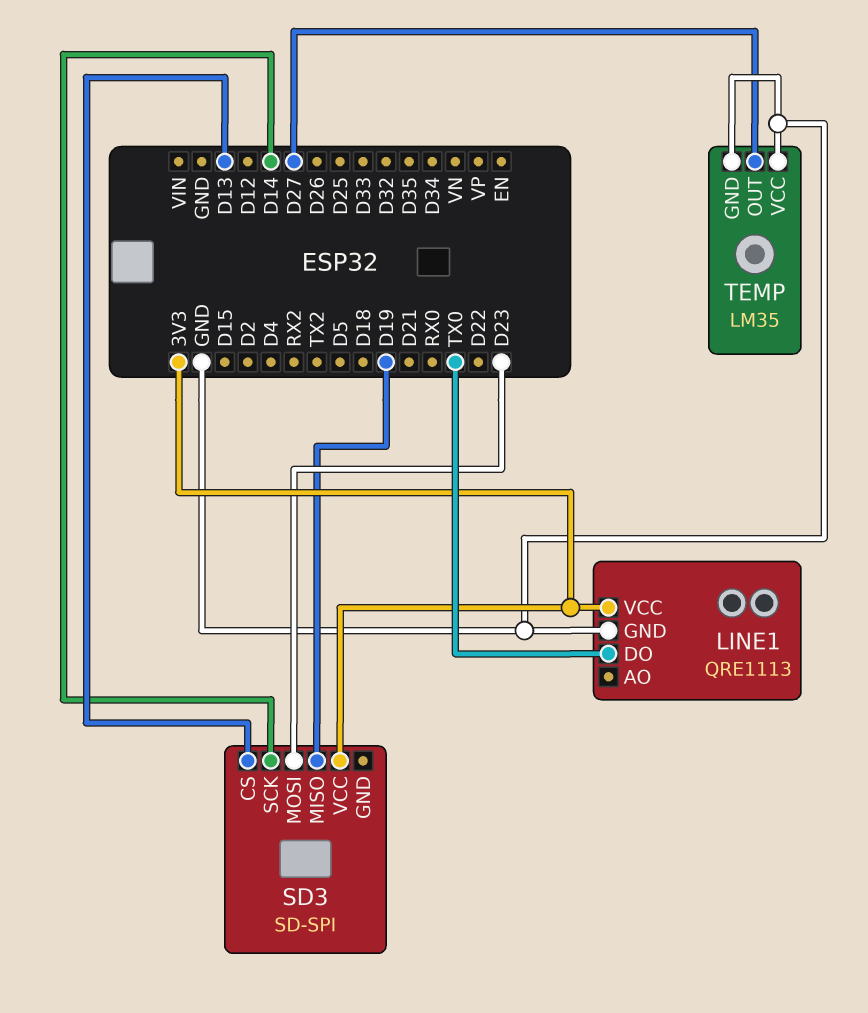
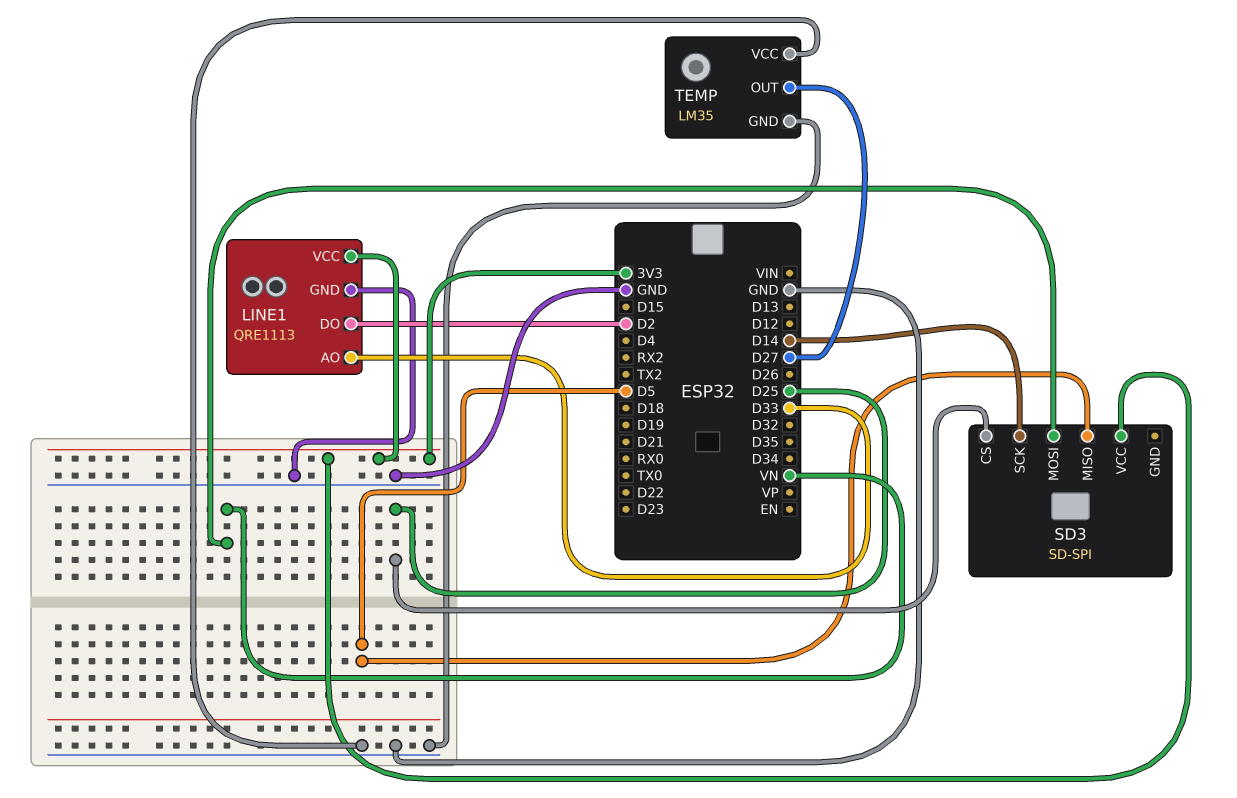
LINE1 pin AO: none -> D33
LINE1 pin DO: TX0 -> D2
SD3 pin CS: D13 -> D25
SD3 pin MISO: D19 -> D5
SD3 pin MOSI: D23 -> VN

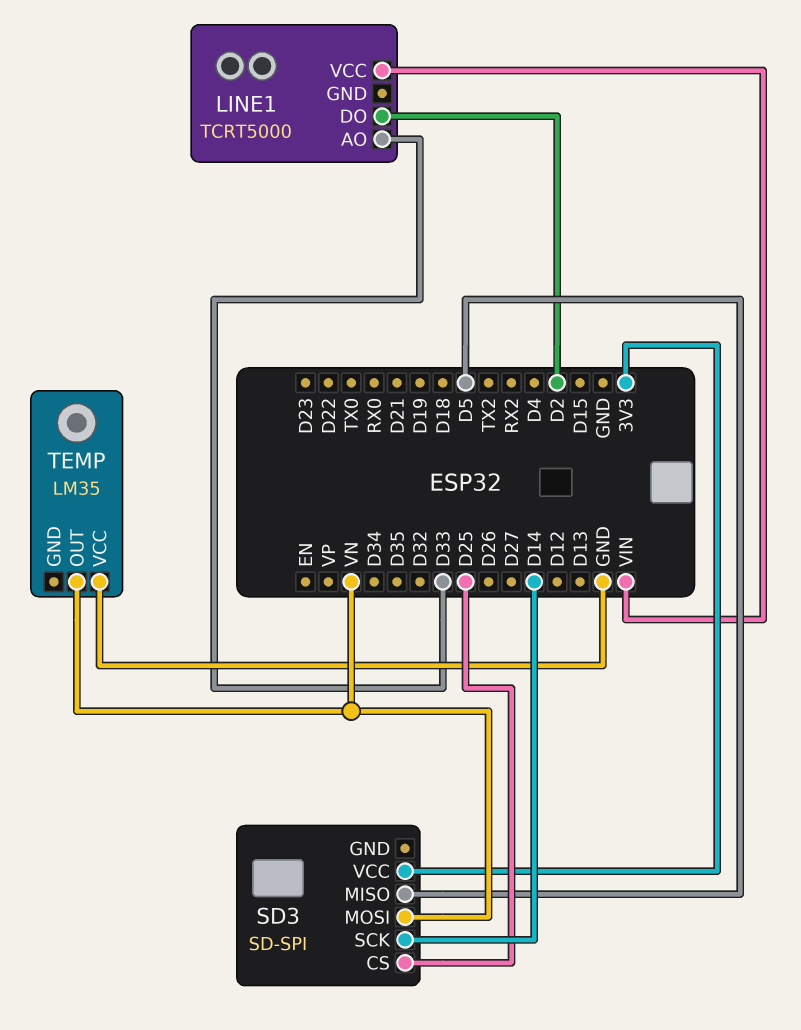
LINE1: QRE1113 -> TCRT5000
LINE1 pin GND: GND -> none
LINE1 pin VCC: 3V3 -> VIN
TEMP pin GND: GND -> none
TEMP pin OUT: D27 -> VN

